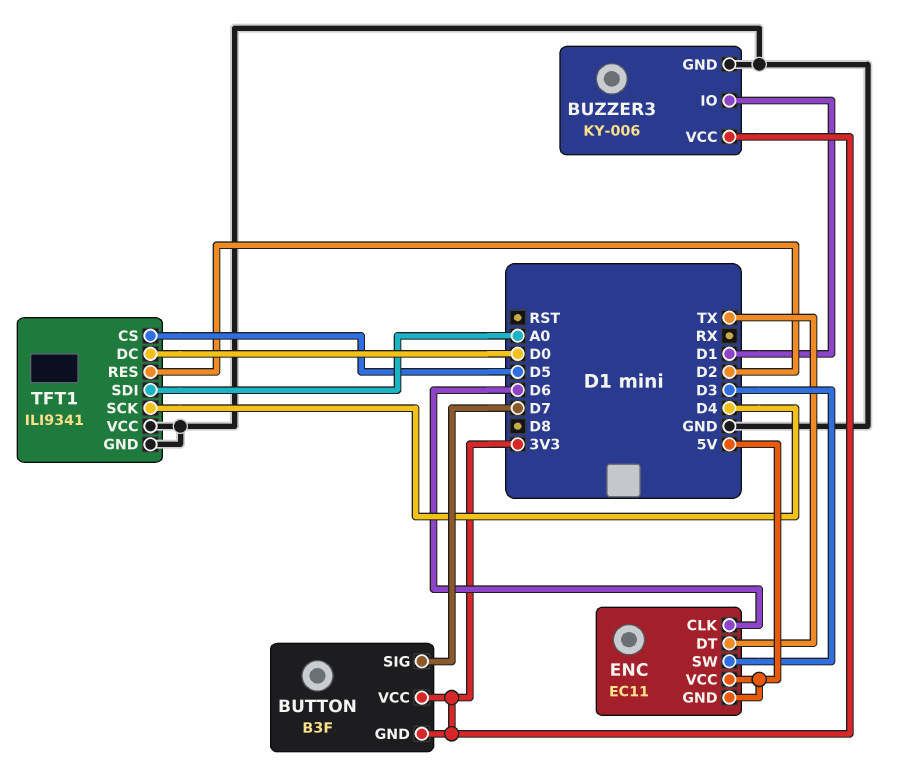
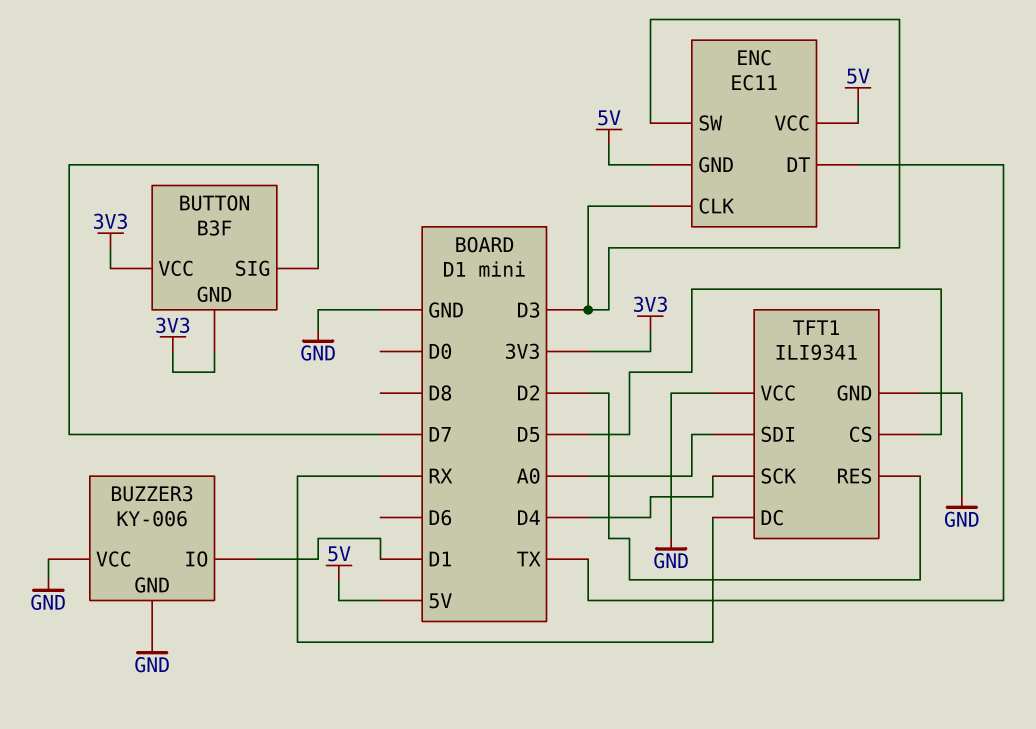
BUZZER3 pin VCC: 3V3 -> GND
ENC pin CLK: D6 -> D3
TFT1 pin DC: D0 -> RX

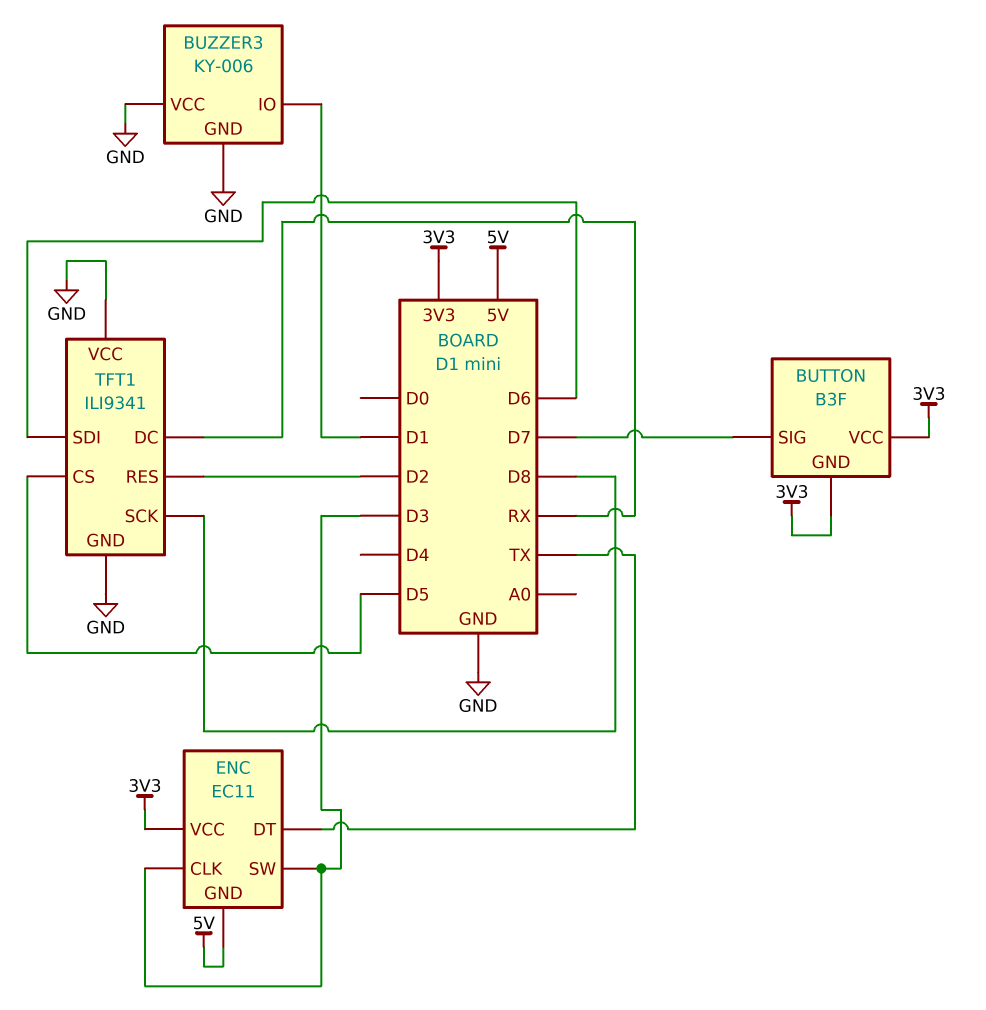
ENC pin VCC: 5V -> 3V3
TFT1 pin SCK: D4 -> D8
TFT1 pin SDI: A0 -> D6

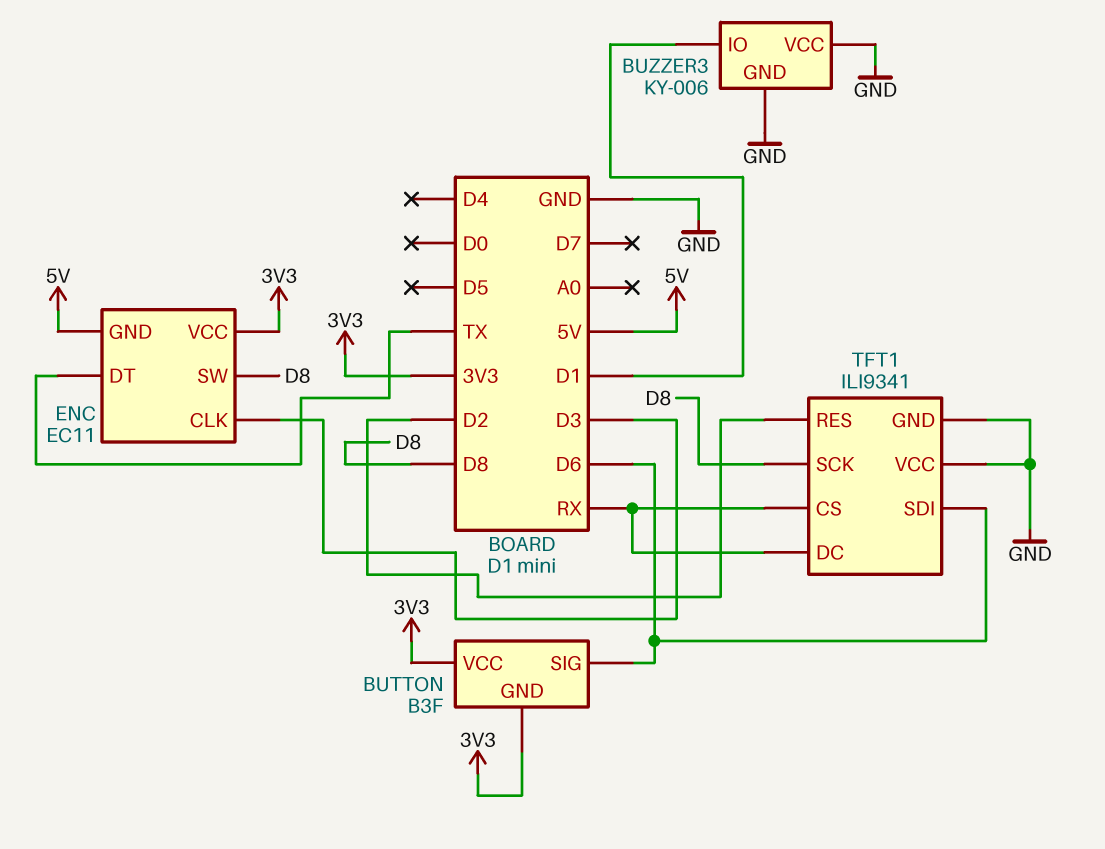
BUTTON pin SIG: D7 -> D6
ENC pin SW: D3 -> D8
TFT1 pin CS: D5 -> RX

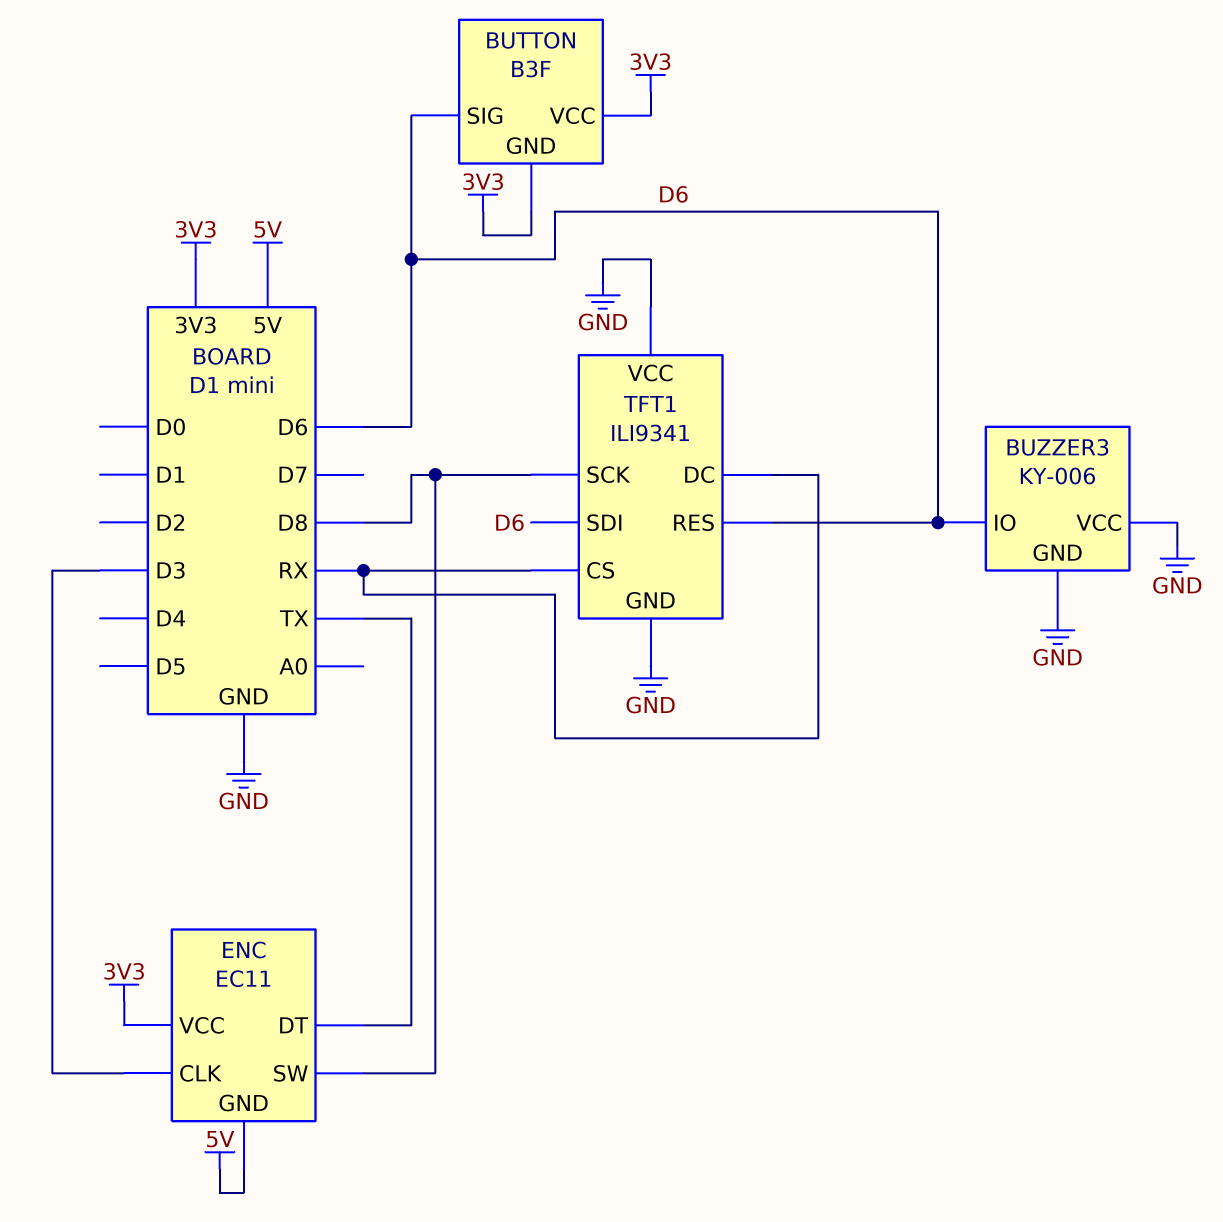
BUZZER3 pin IO: D1 -> D6
TFT1 pin RES: D2 -> D6

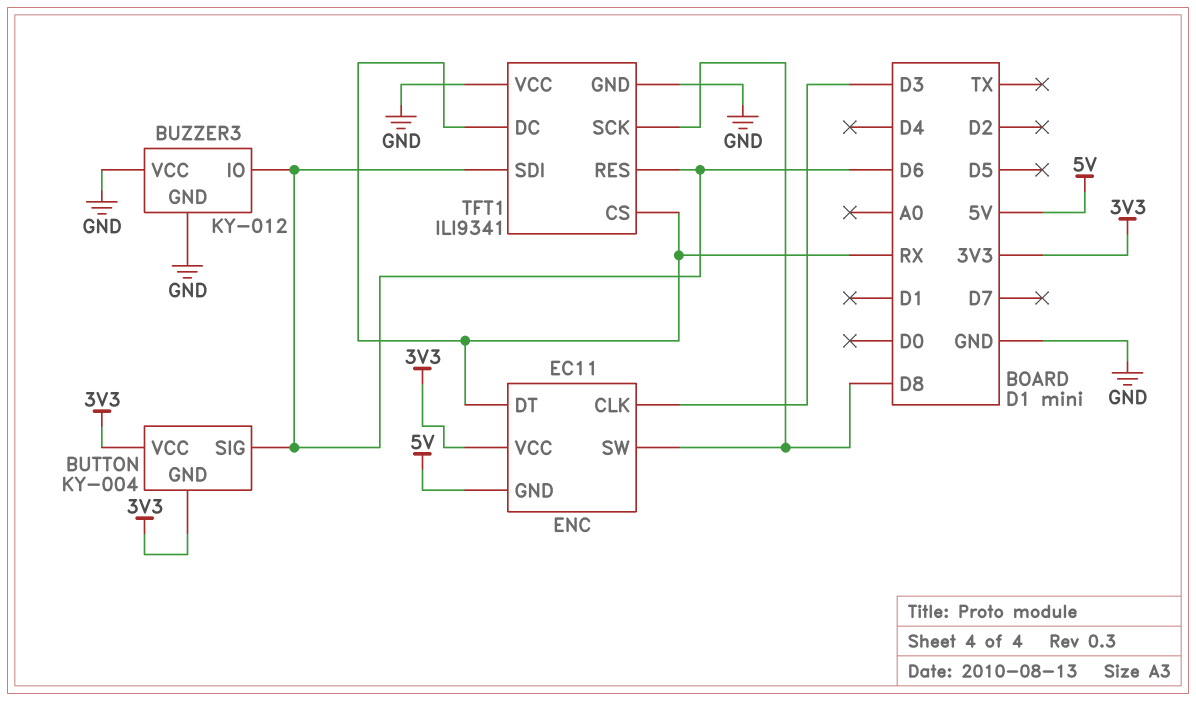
BUTTON: B3F -> KY-004
BUZZER3: KY-006 -> KY-012
ENC pin DT: TX -> RX

